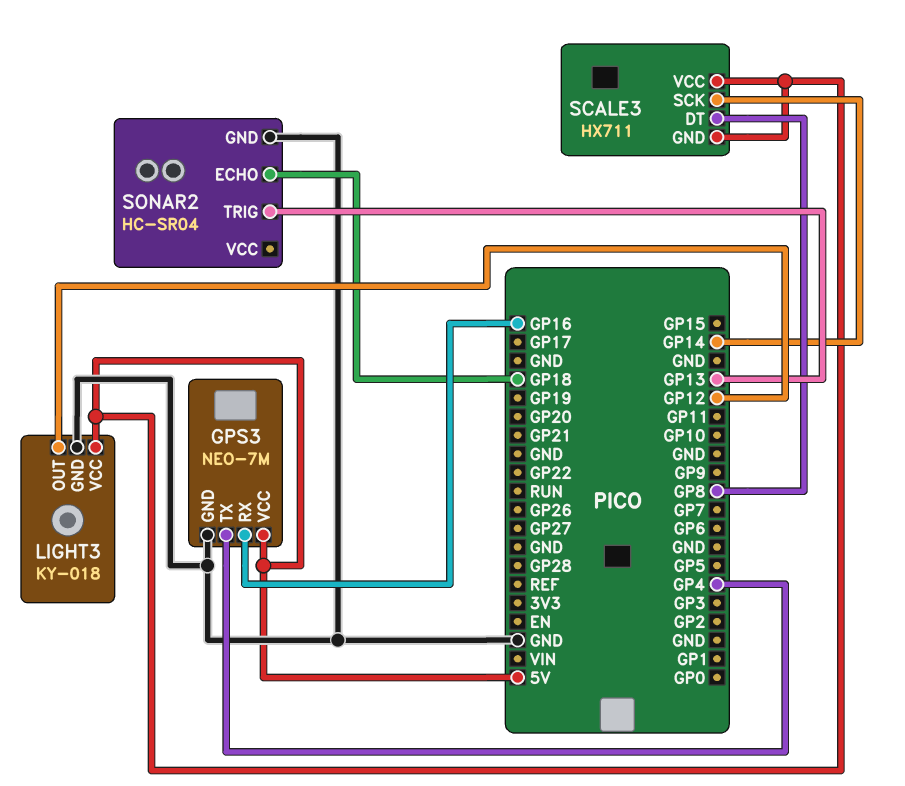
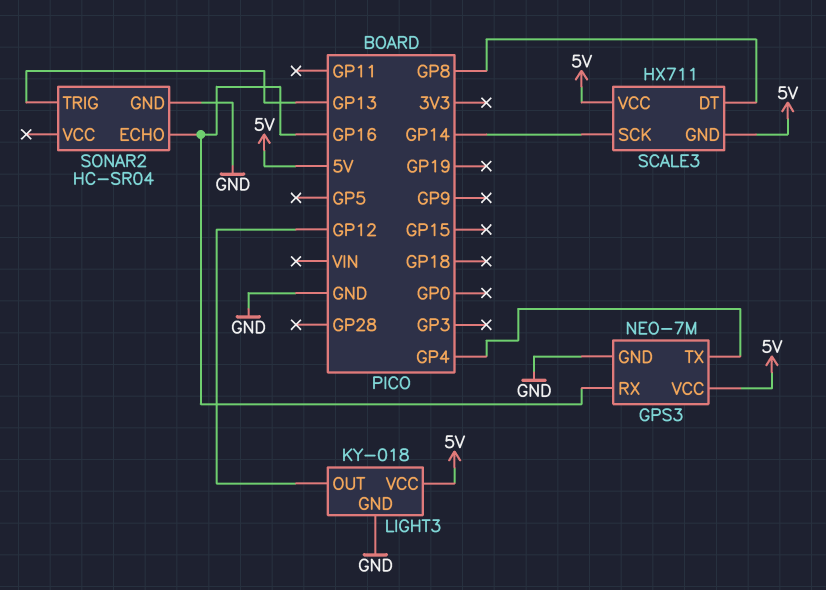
SONAR2 pin ECHO: GP18 -> GP16

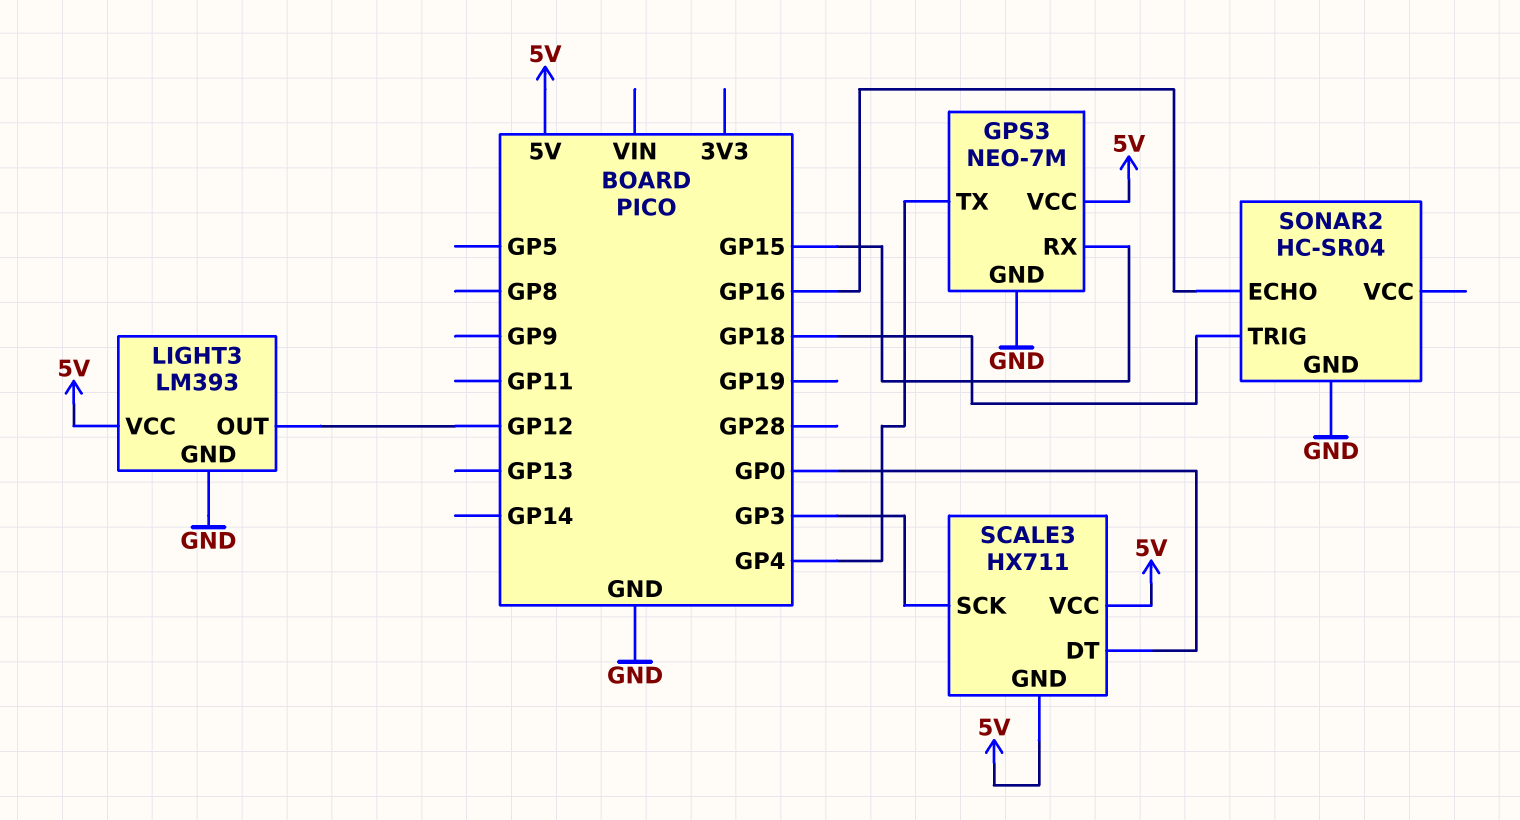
GPS3 pin RX: GP16 -> GP15
LIGHT3: KY-018 -> LM393
SCALE3 pin DT: GP8 -> GP0
SCALE3 pin SCK: GP14 -> GP3
SONAR2 pin TRIG: GP13 -> GP18

